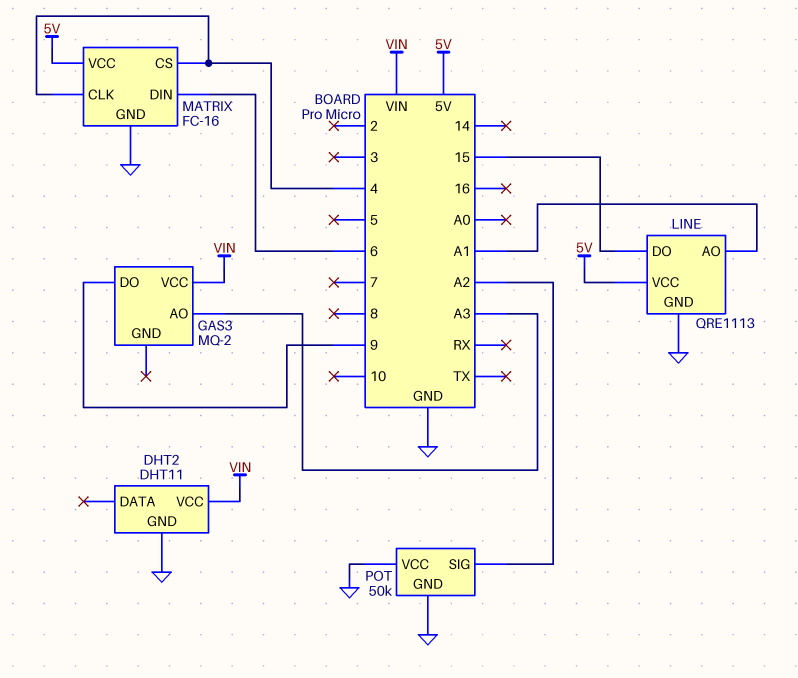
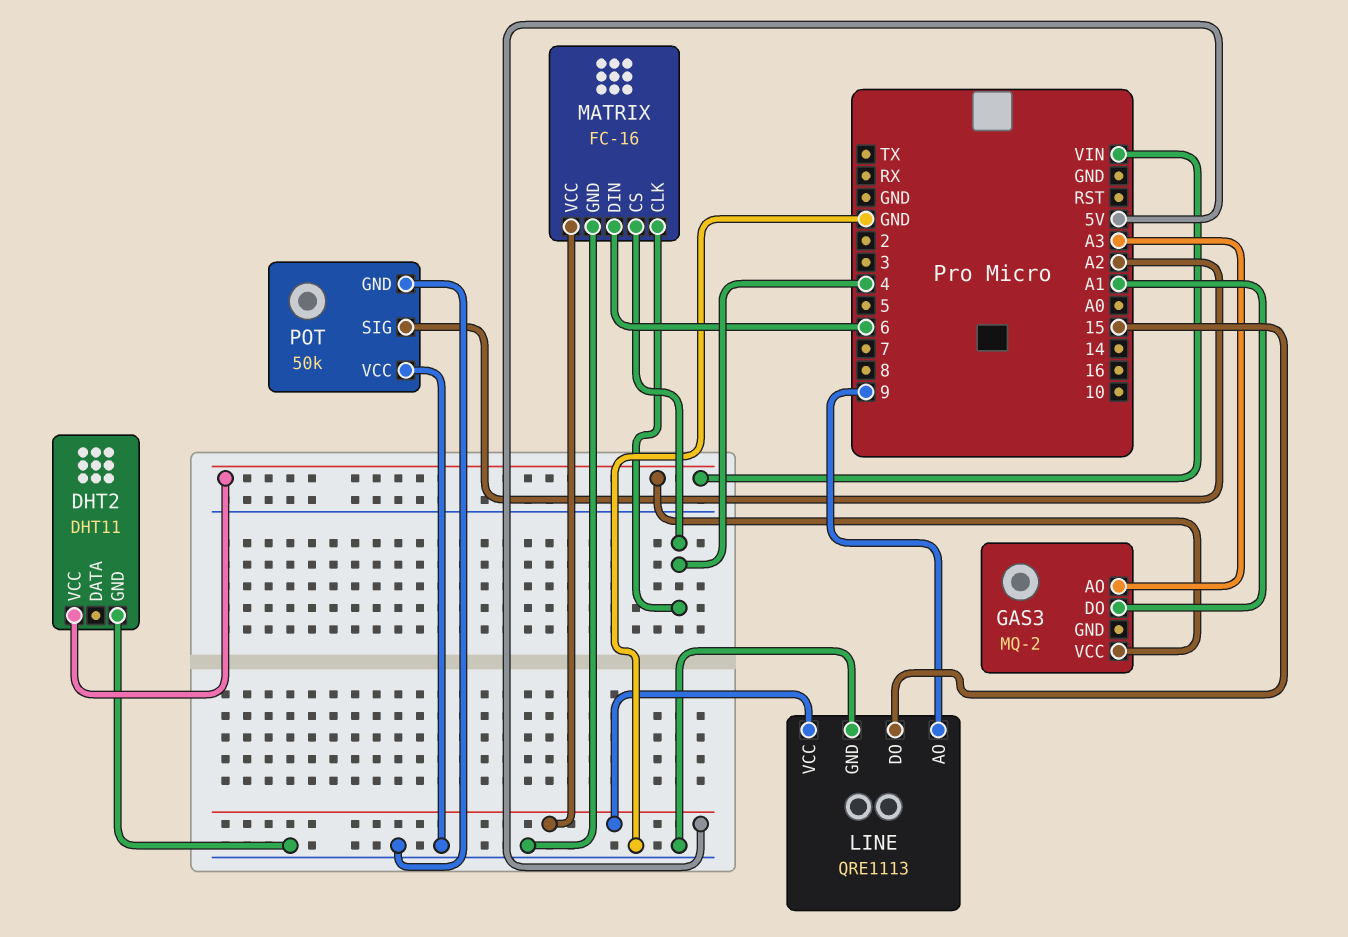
GAS3 pin DO: 9 -> A1
LINE pin AO: A1 -> 9

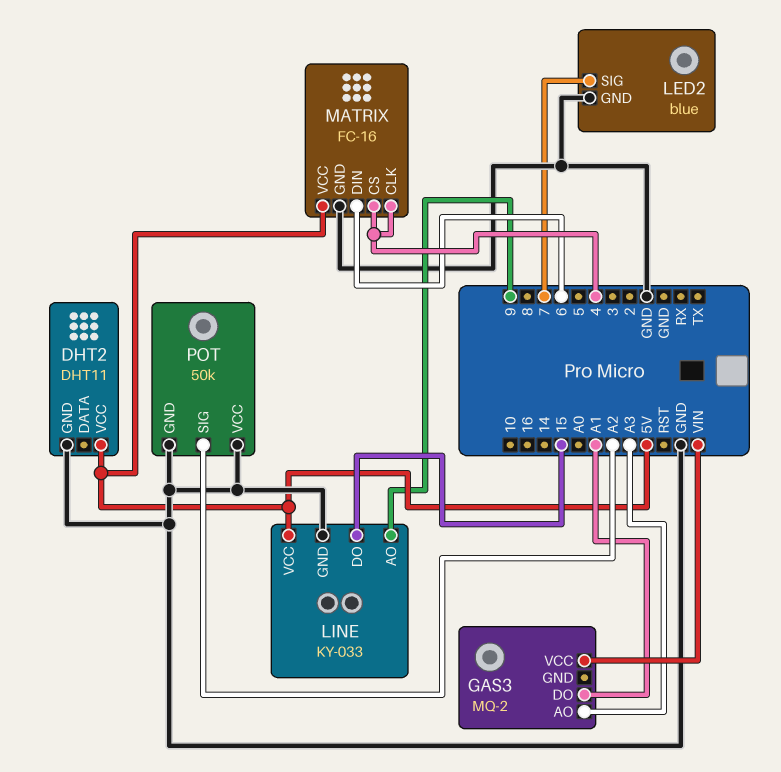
DHT2 pin VCC: VIN -> 5V
LED2: none -> blue
LED2 pin GND: none -> GND
LED2 pin SIG: none -> 7
LINE: QRE1113 -> KY-033

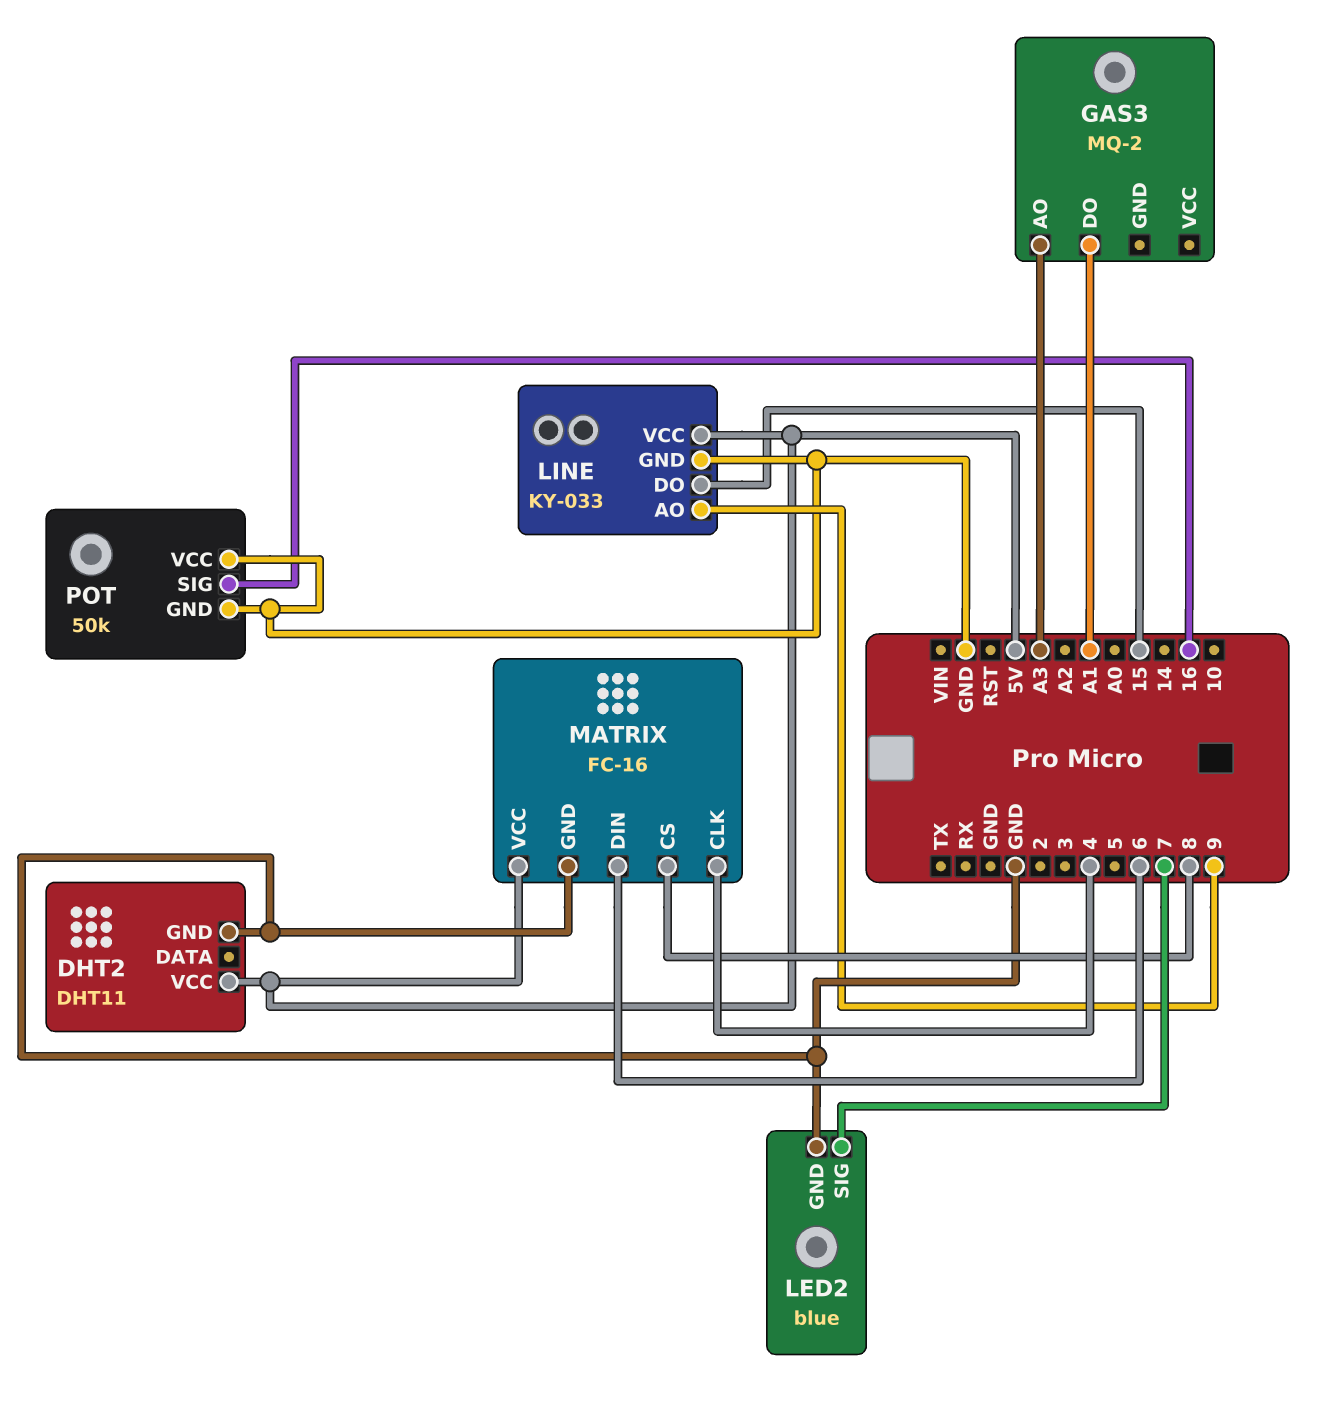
GAS3 pin VCC: VIN -> none
MATRIX pin CS: 4 -> 8
POT pin SIG: A2 -> 16

